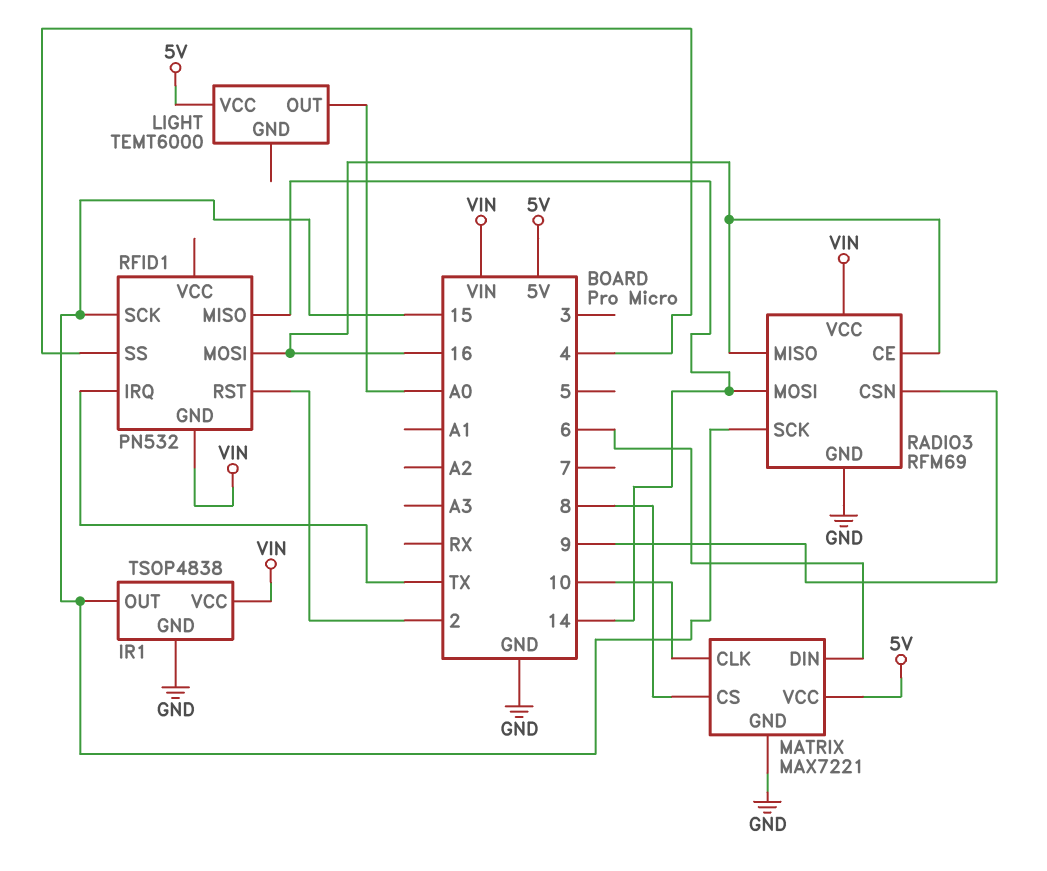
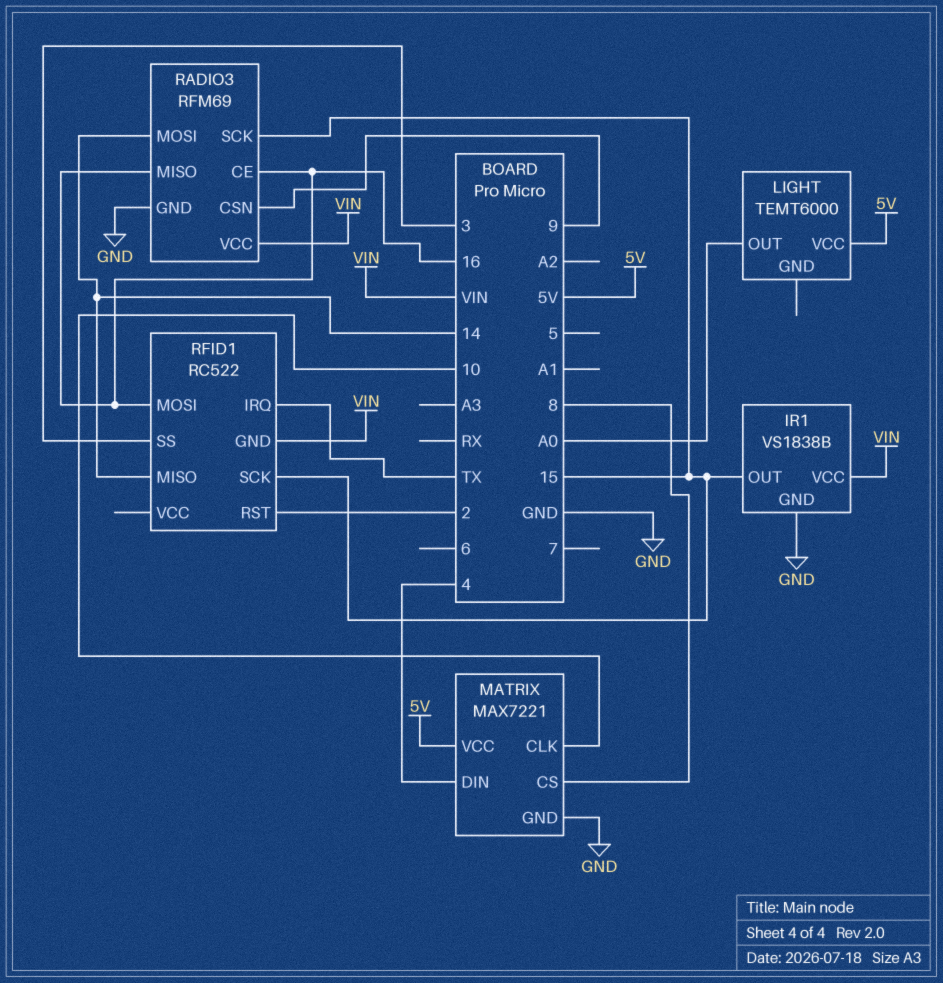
IR1: TSOP4838 -> VS1838B
MATRIX pin DIN: 6 -> 4
RFID1: PN532 -> RC522
RFID1 pin SS: 4 -> 3

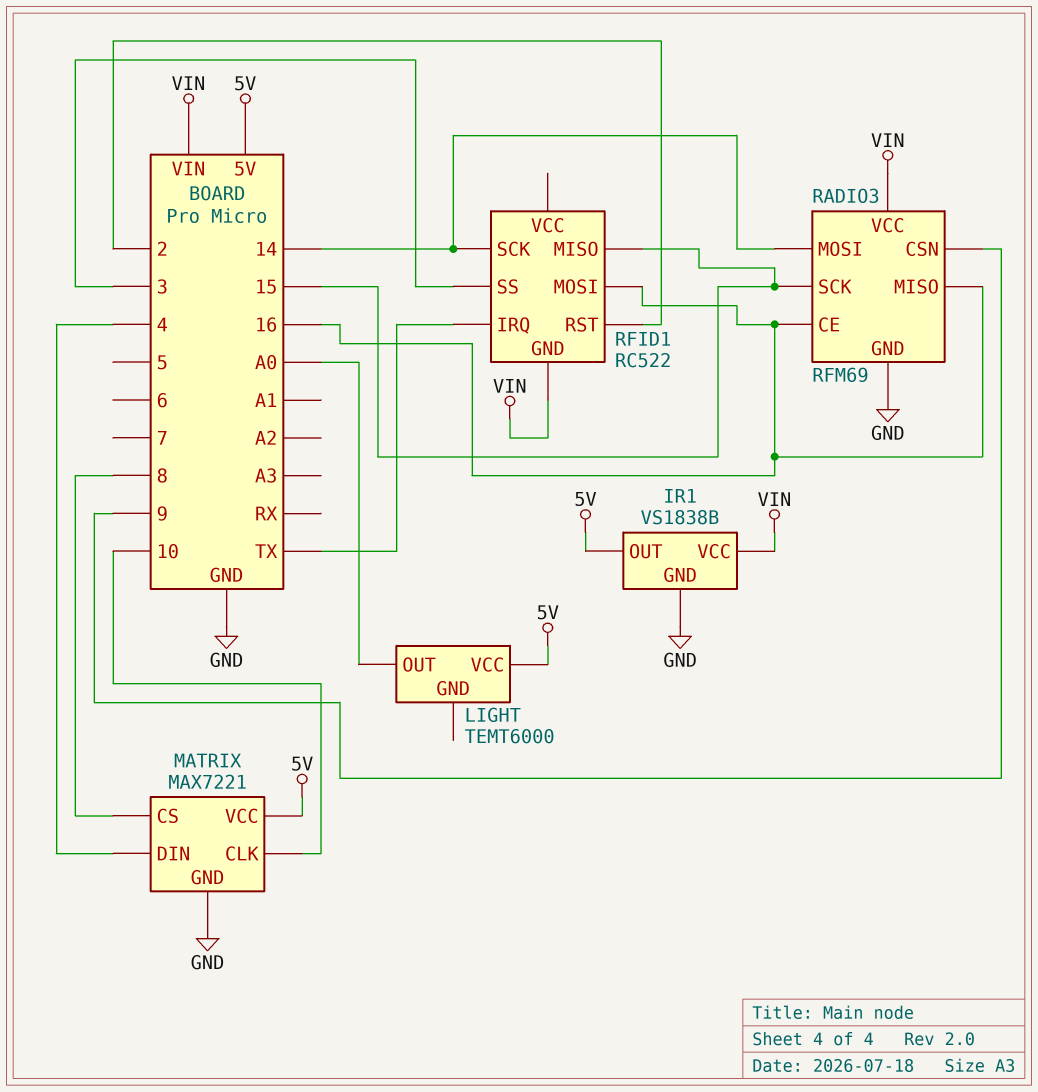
IR1 pin OUT: 15 -> 5V
RFID1 pin MISO: 14 -> 15
RFID1 pin SCK: 15 -> 14

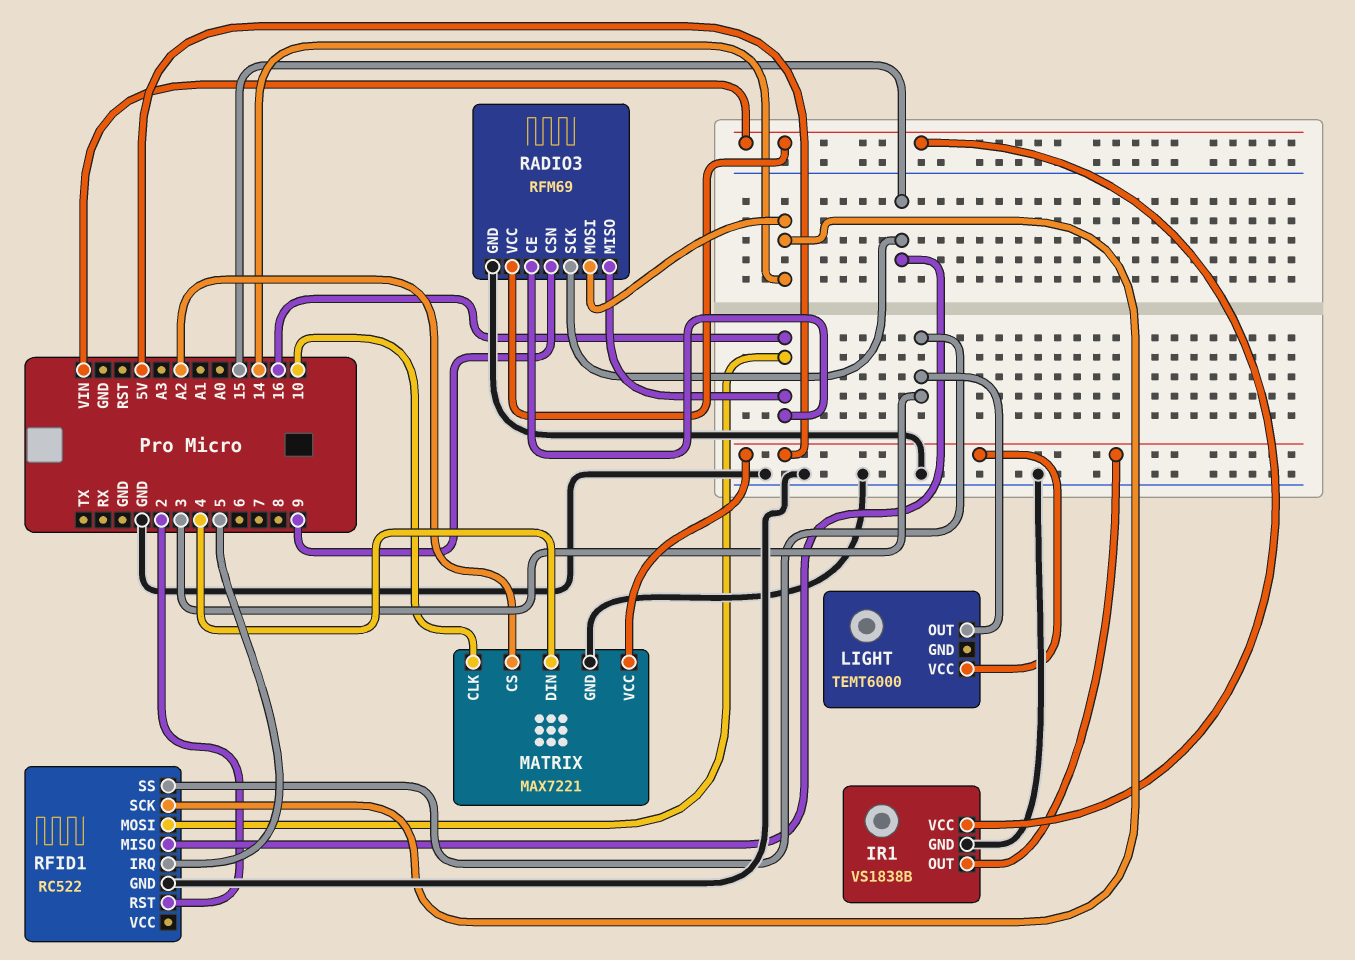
LIGHT pin OUT: A0 -> 3
MATRIX pin CS: 8 -> A2
RFID1 pin GND: VIN -> GND
RFID1 pin IRQ: TX -> 5

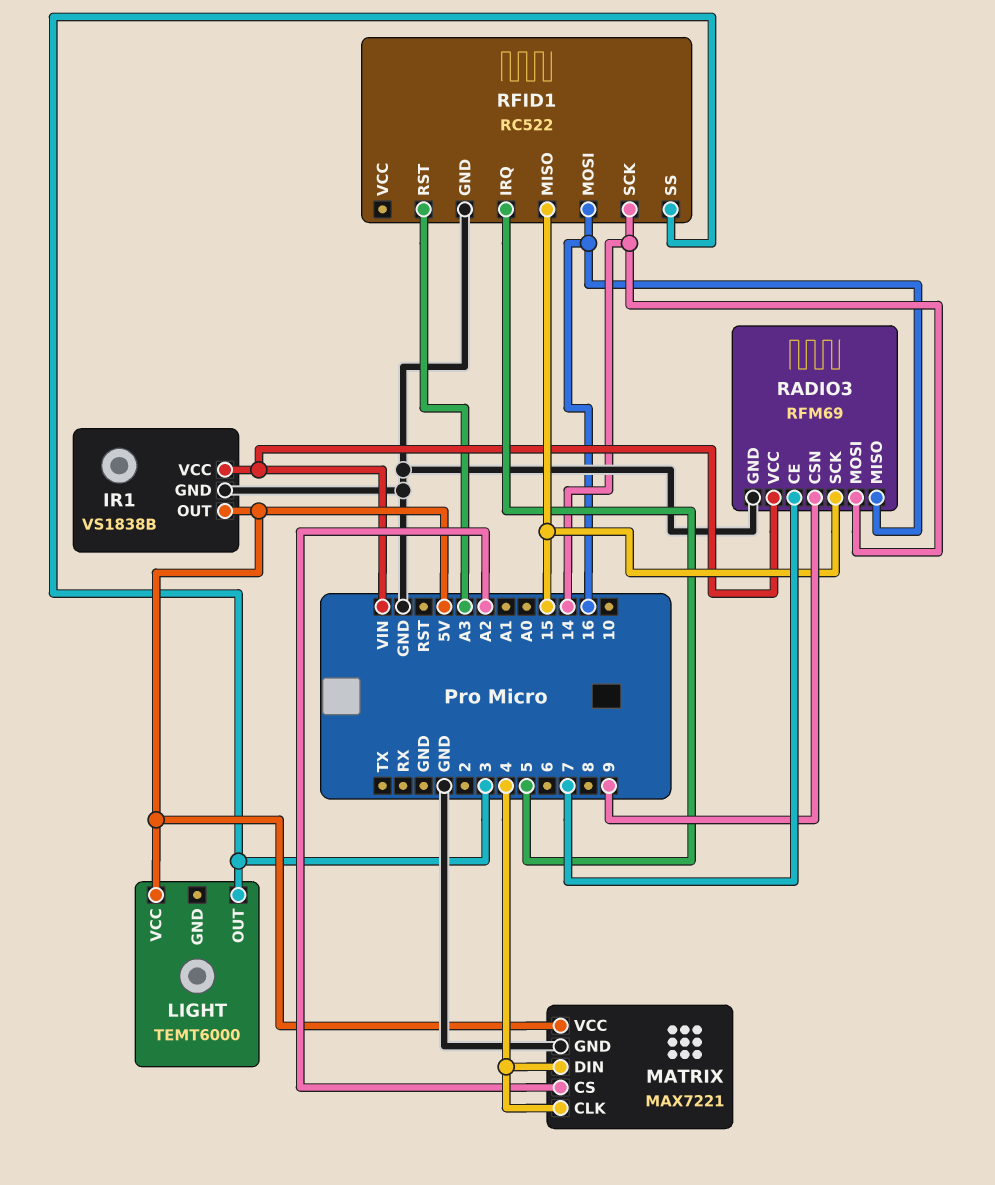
MATRIX pin CLK: 10 -> 4
RADIO3 pin CE: 16 -> 7
RFID1 pin RST: 2 -> A3

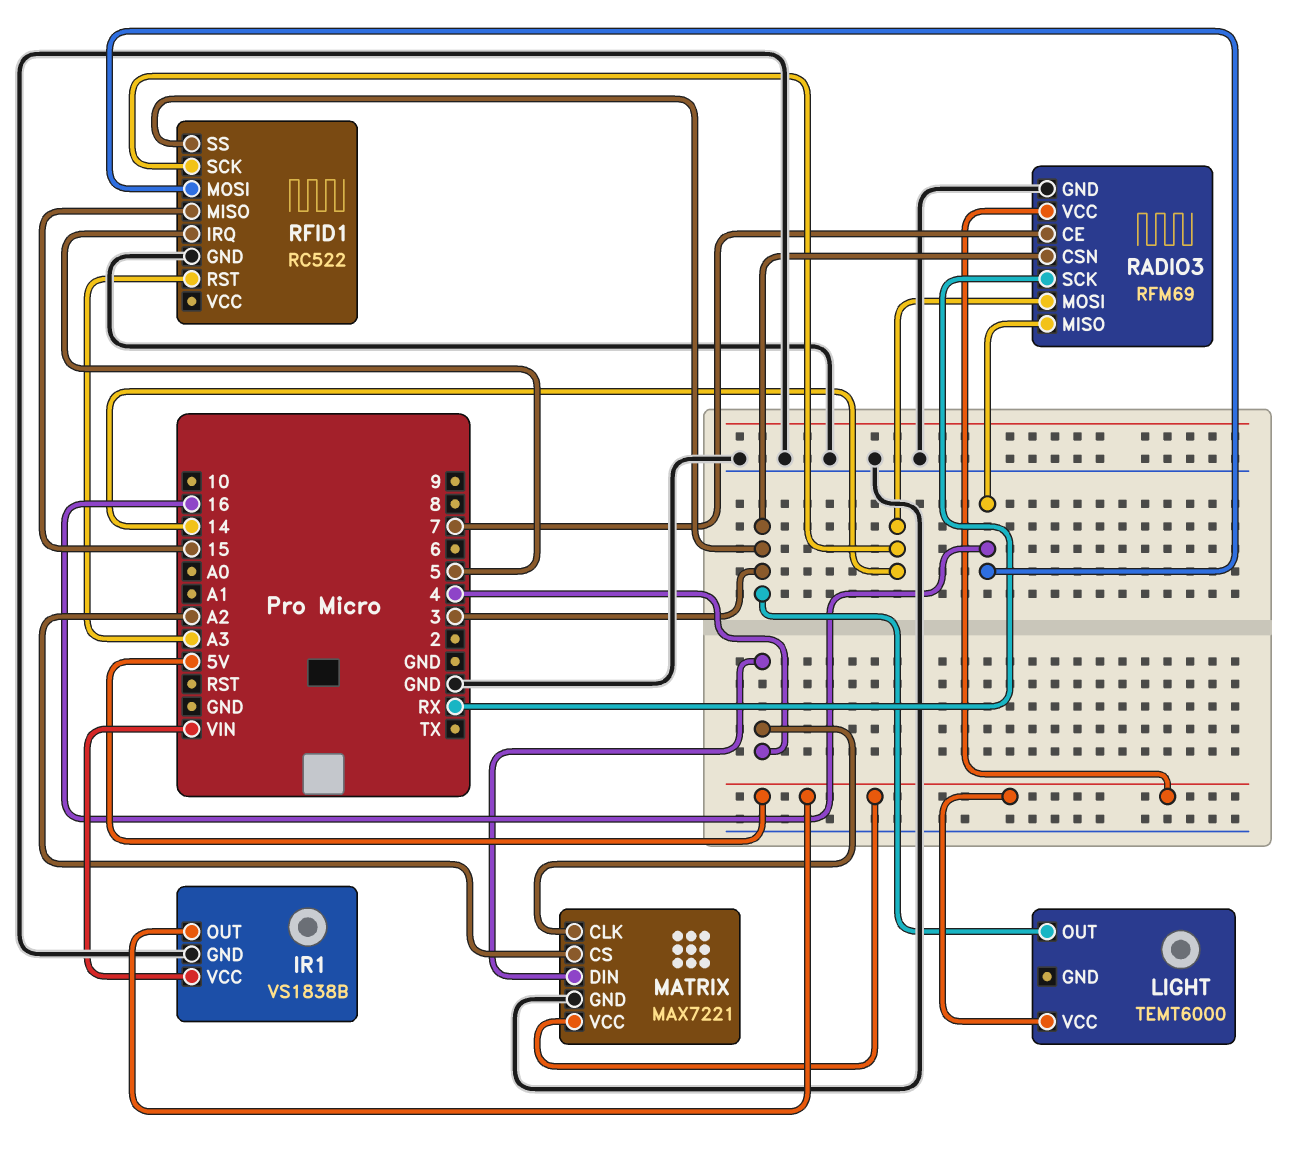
RADIO3 pin CSN: 9 -> 3
RADIO3 pin SCK: 15 -> RX
RADIO3 pin VCC: VIN -> 5V

